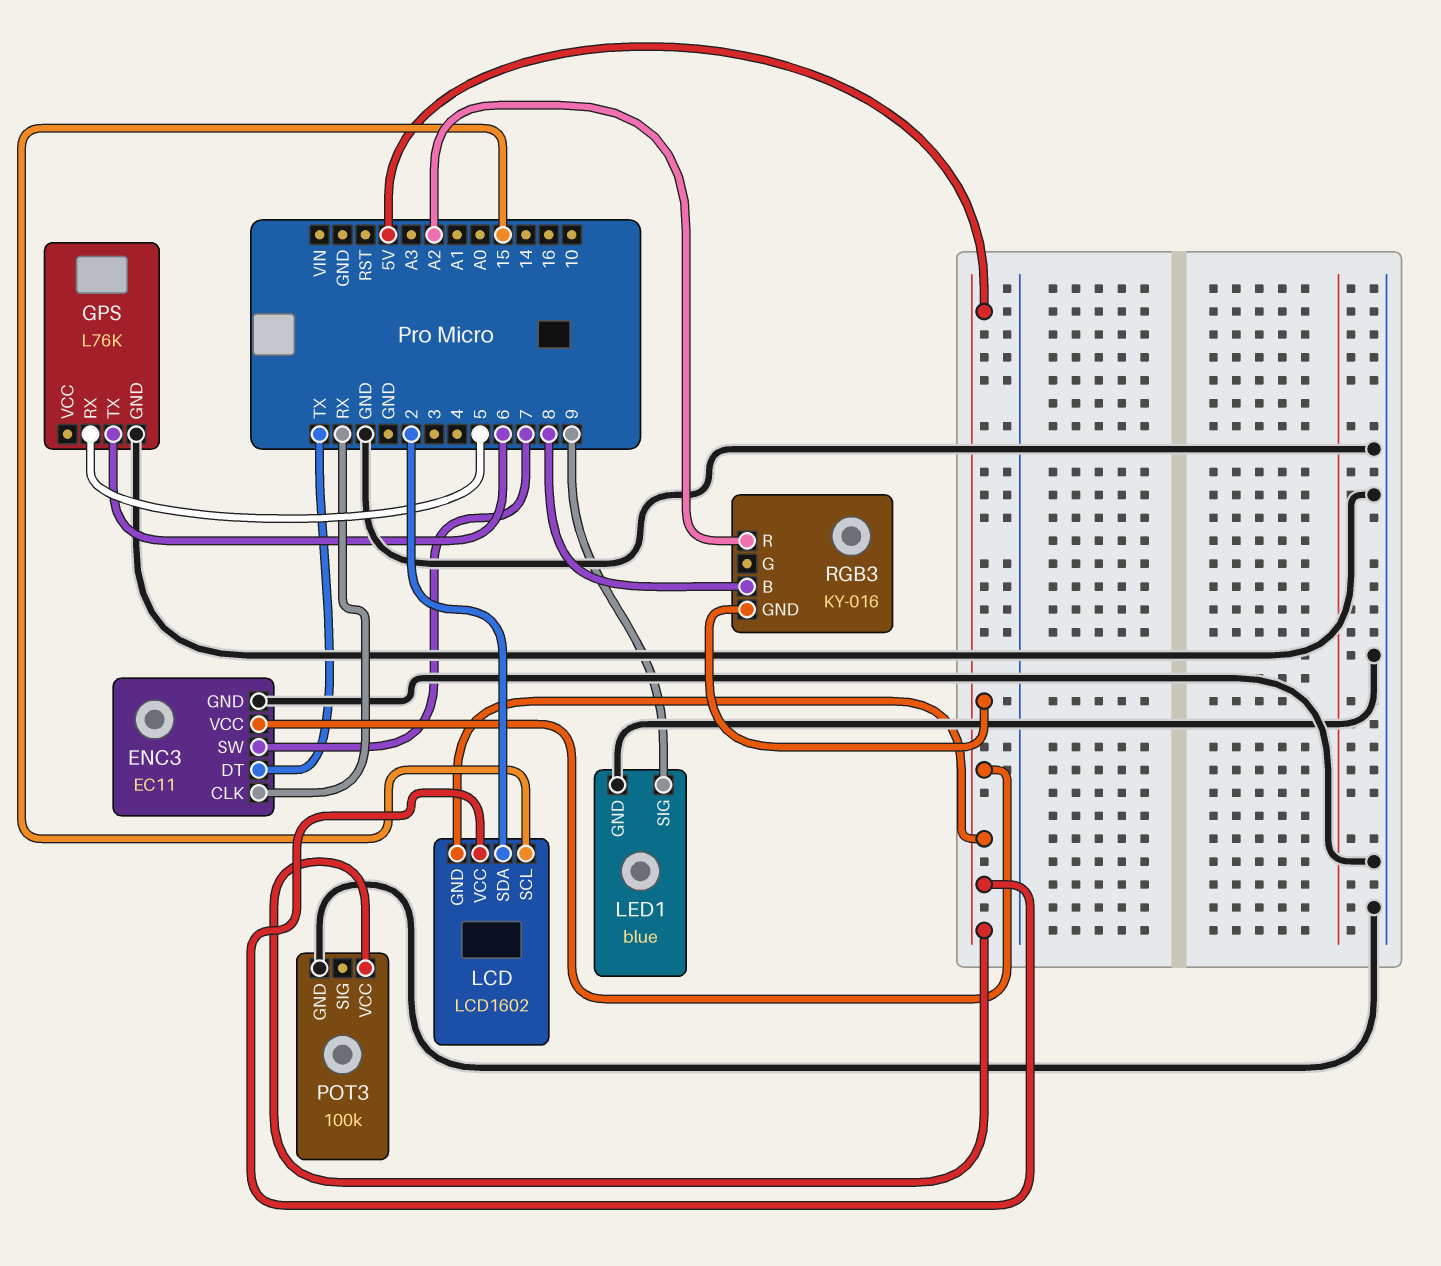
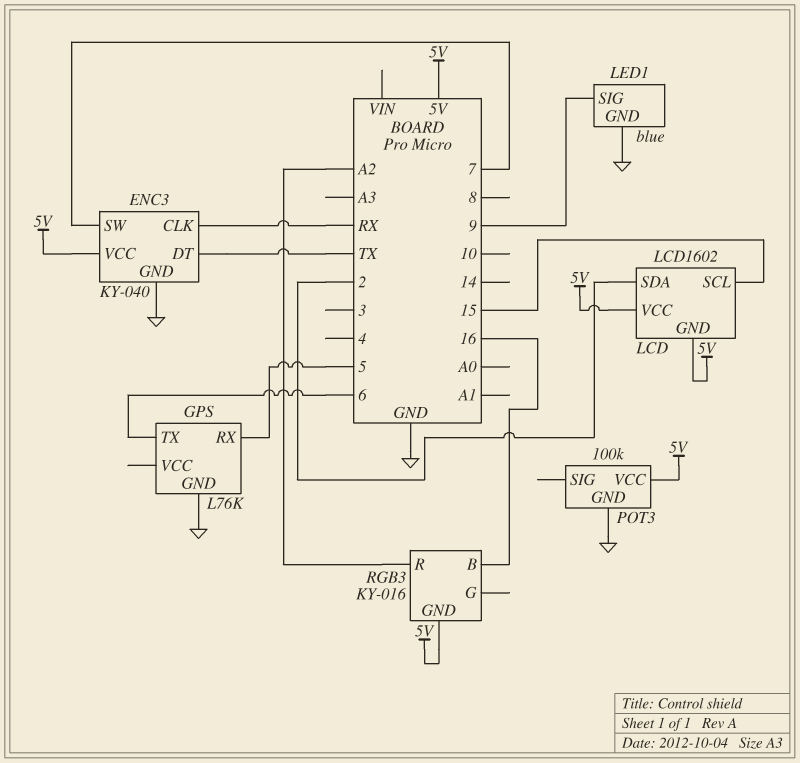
ENC3: EC11 -> KY-040
RGB3 pin B: 8 -> 16

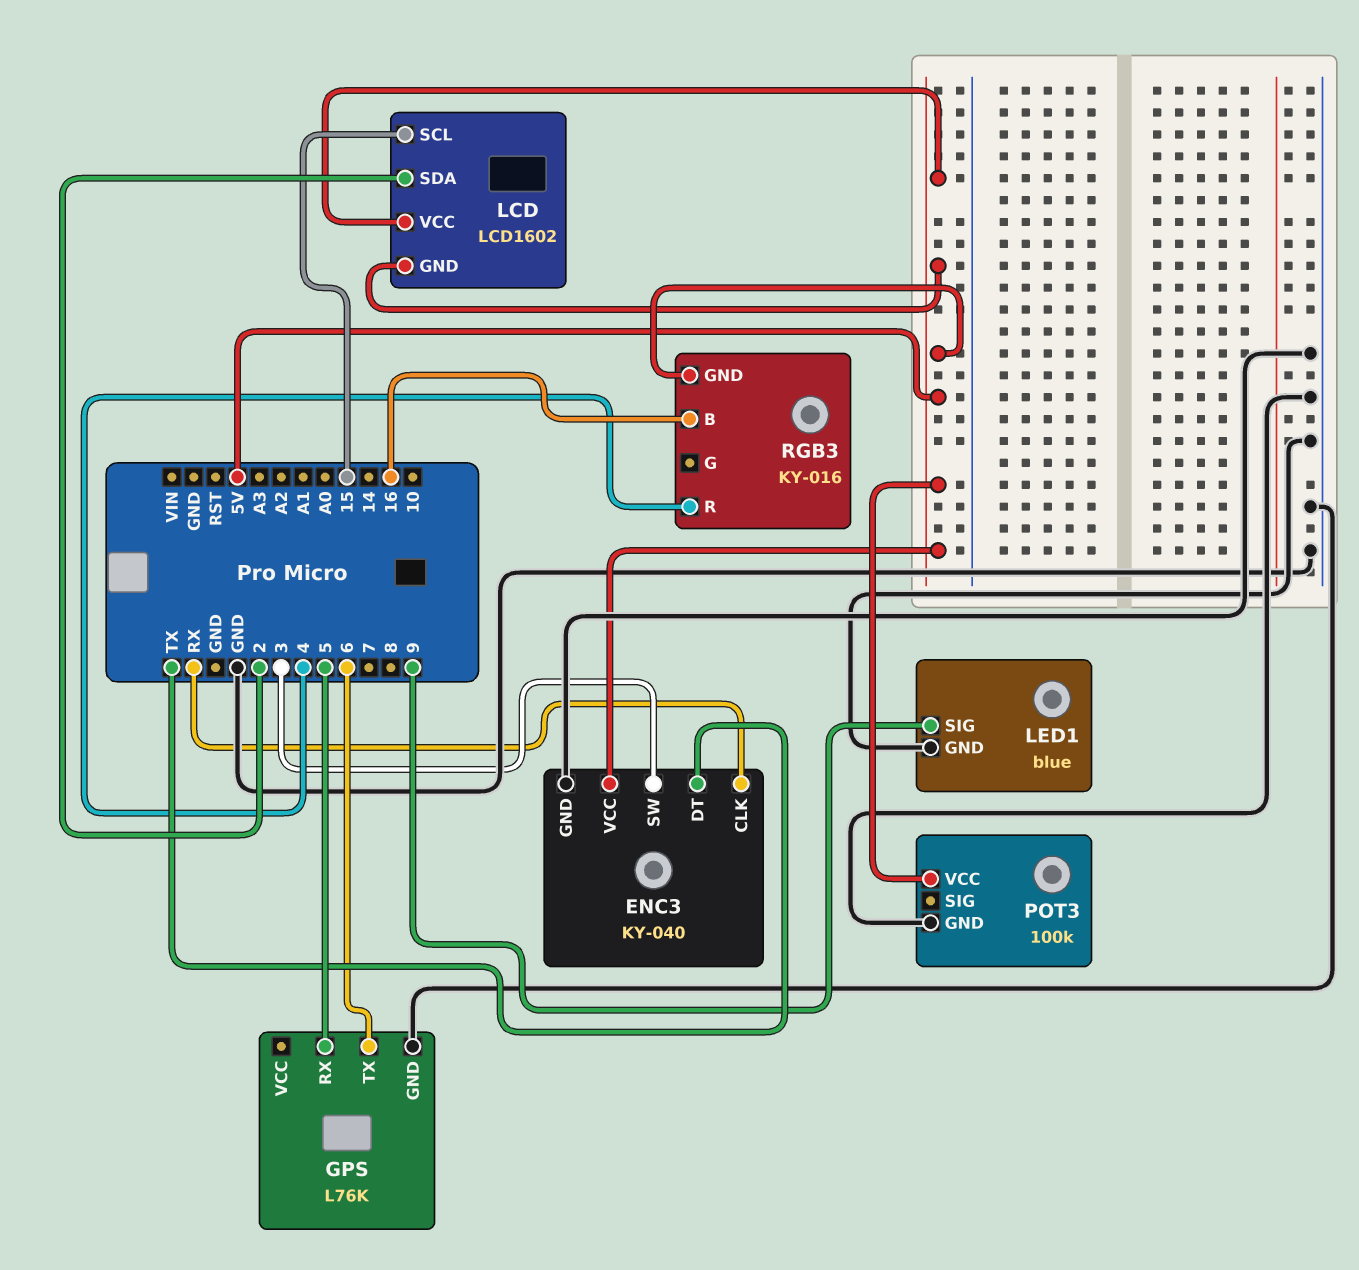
ENC3 pin SW: 7 -> 3
RGB3 pin R: A2 -> 4

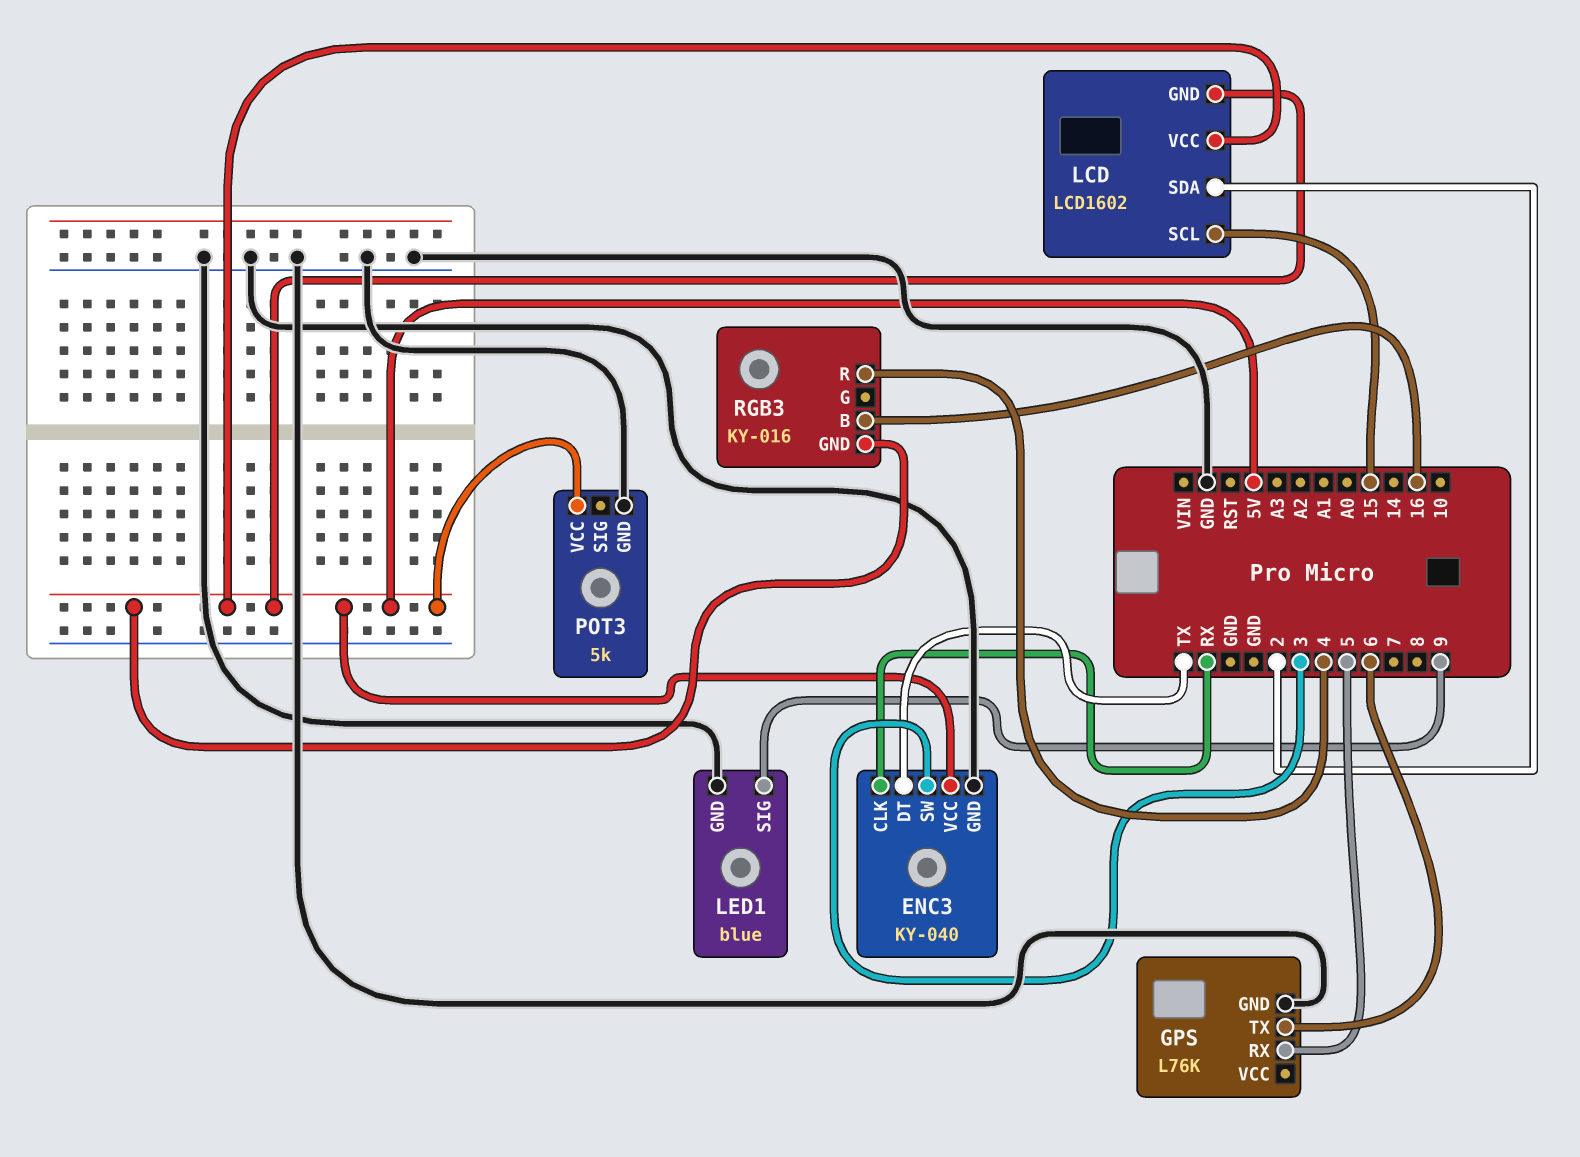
POT3: 100k -> 5k

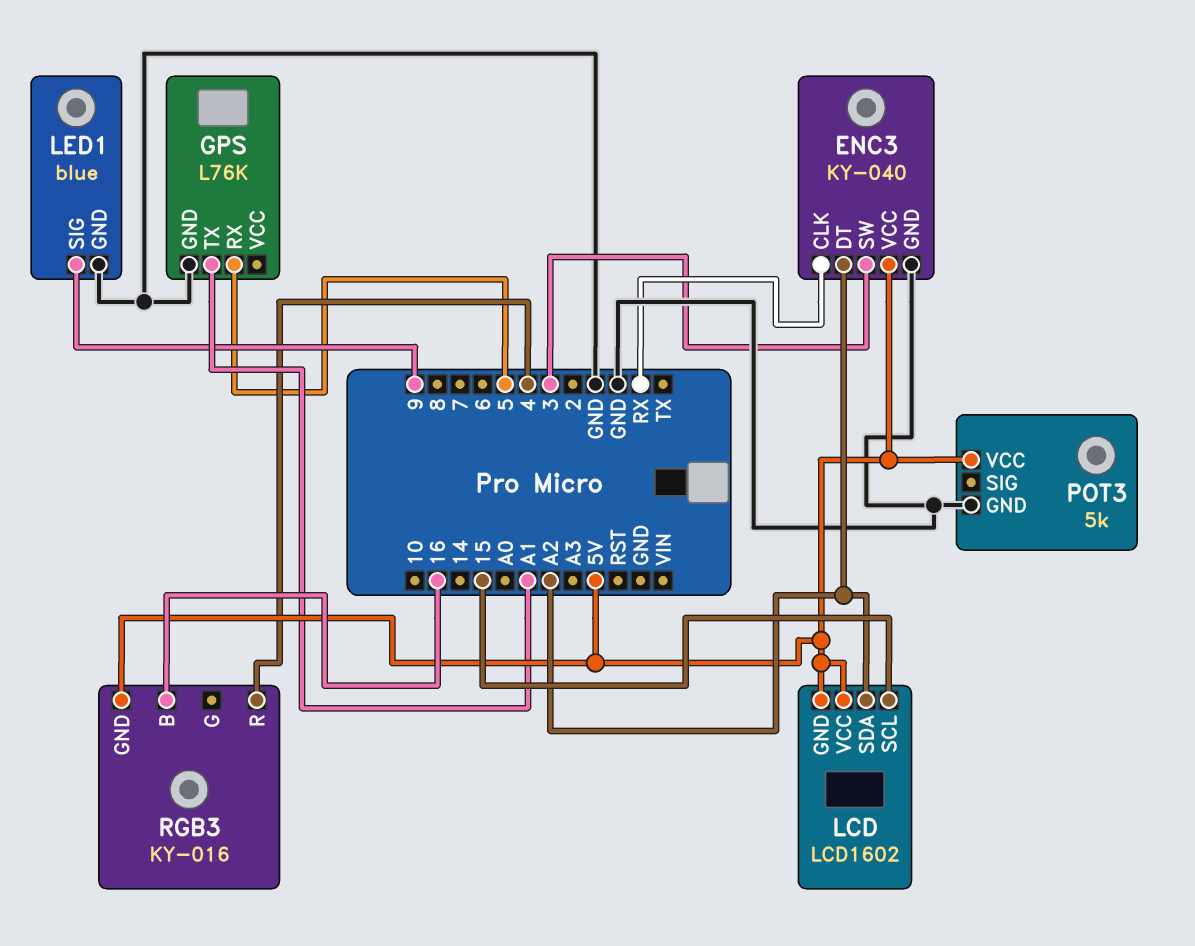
ENC3 pin DT: TX -> A2
GPS pin TX: 6 -> A1
LCD pin SDA: 2 -> A2

